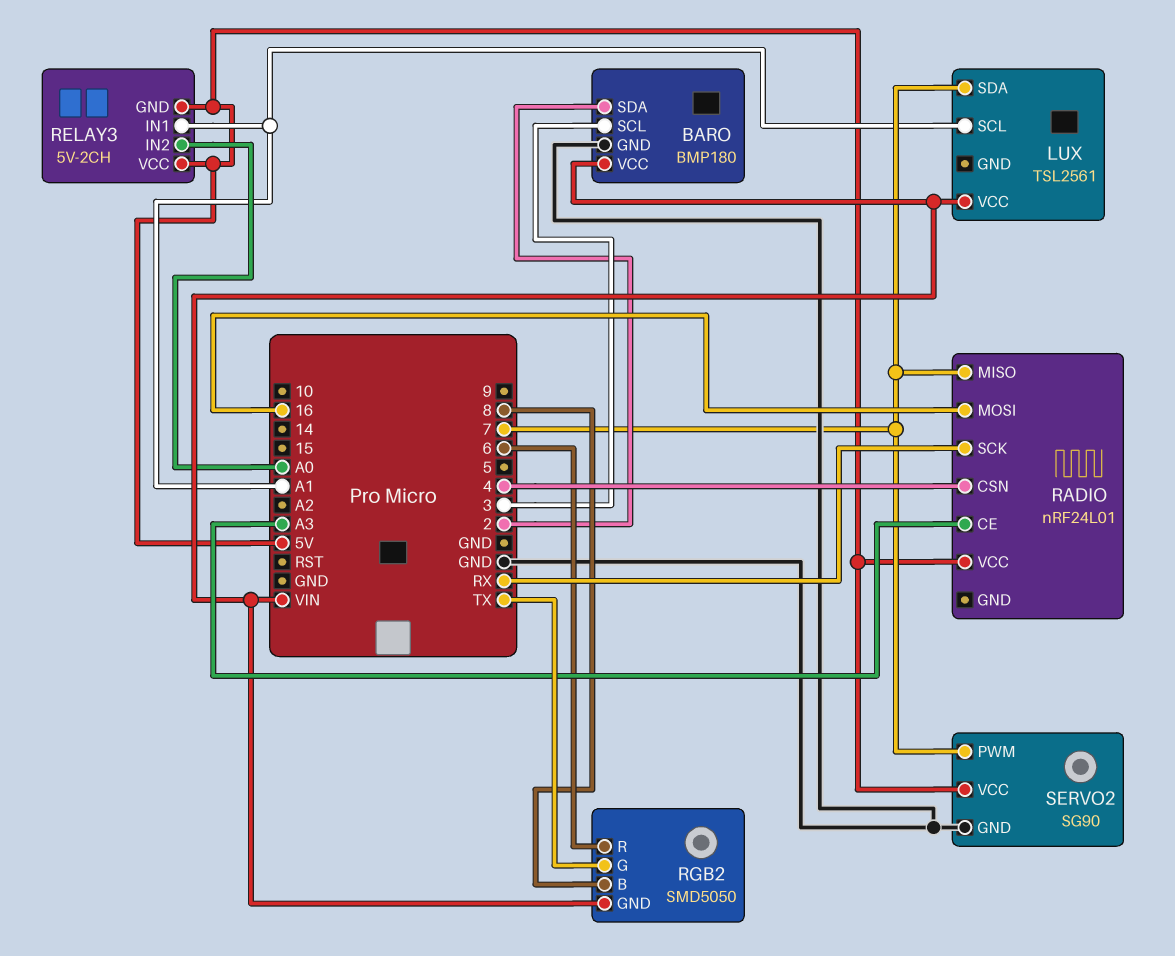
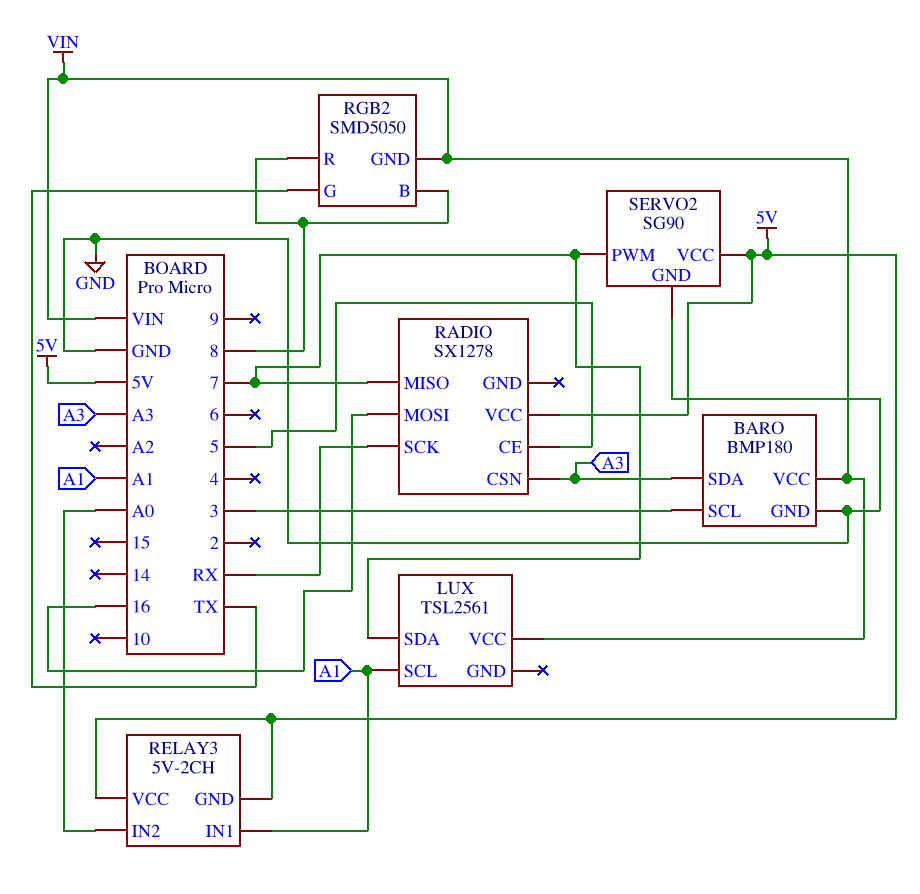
BARO pin SDA: 2 -> A3
RADIO: nRF24L01 -> SX1278
RADIO pin CE: A3 -> 5
RADIO pin CSN: 4 -> A3
RGB2 pin R: 6 -> 8

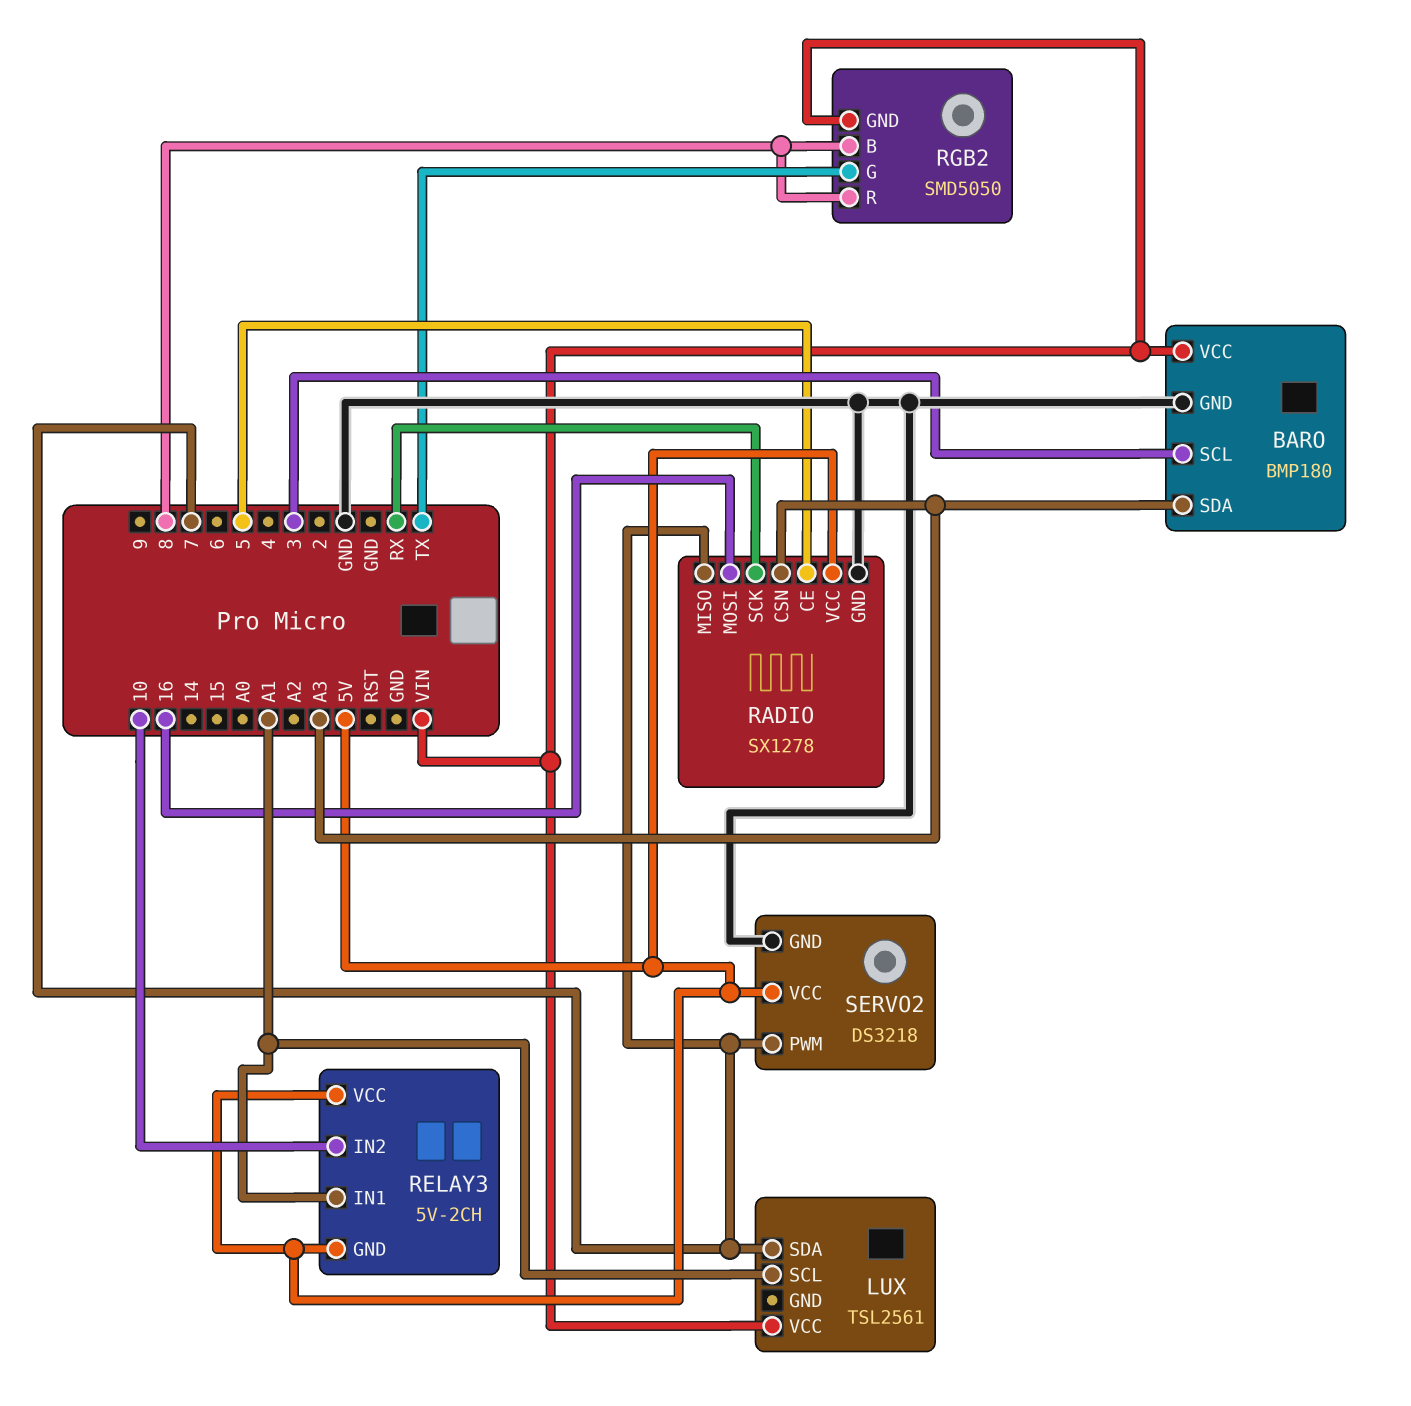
RADIO pin GND: none -> GND
RELAY3 pin IN2: A0 -> 10
SERVO2: SG90 -> DS3218

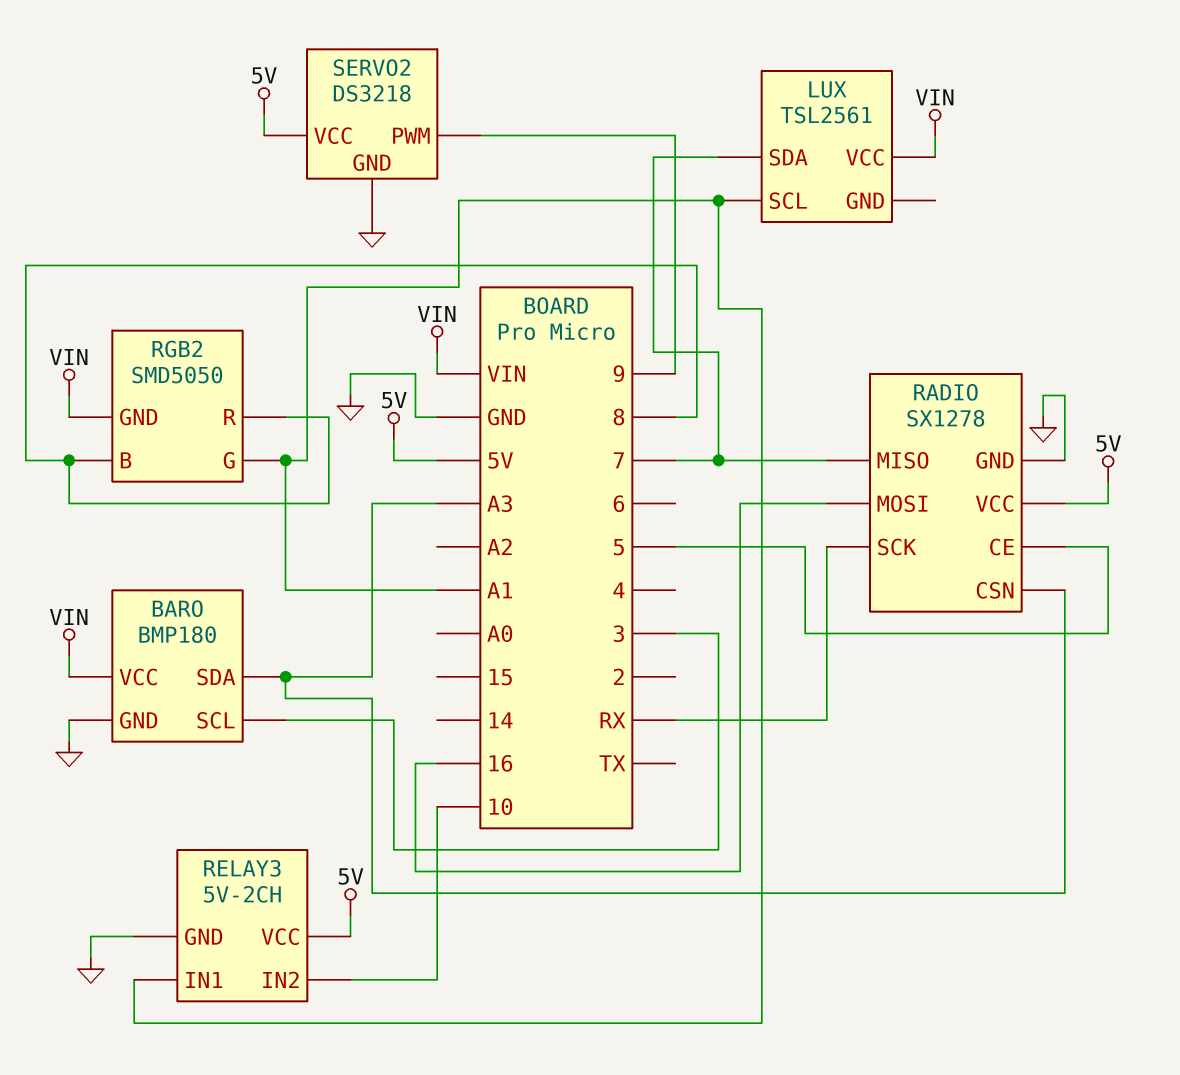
RELAY3 pin GND: 5V -> GND
RGB2 pin G: TX -> A1
SERVO2 pin PWM: 7 -> 9

